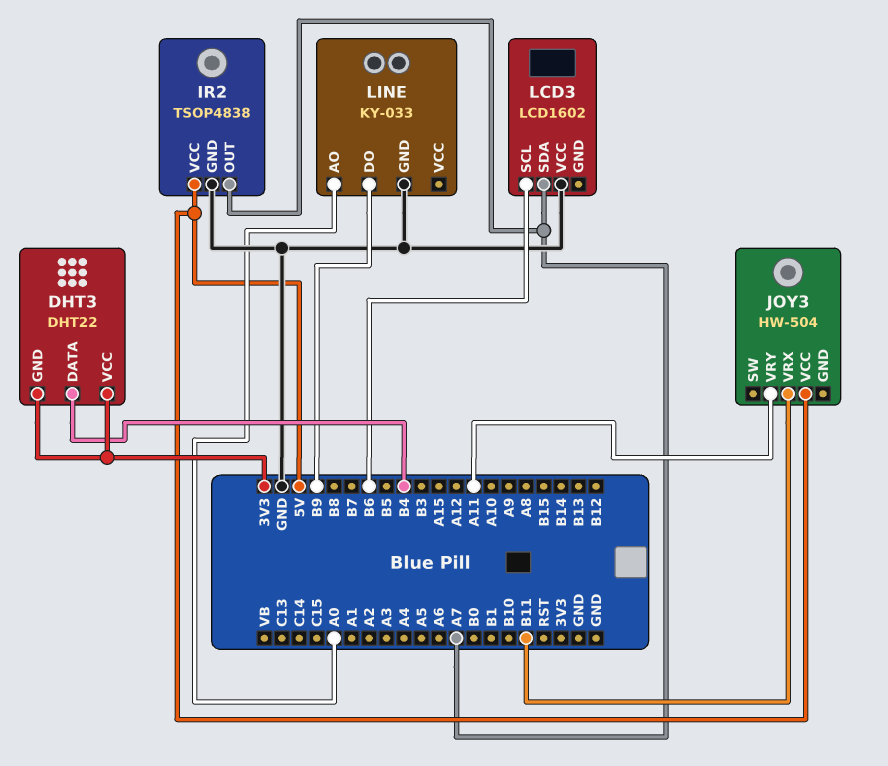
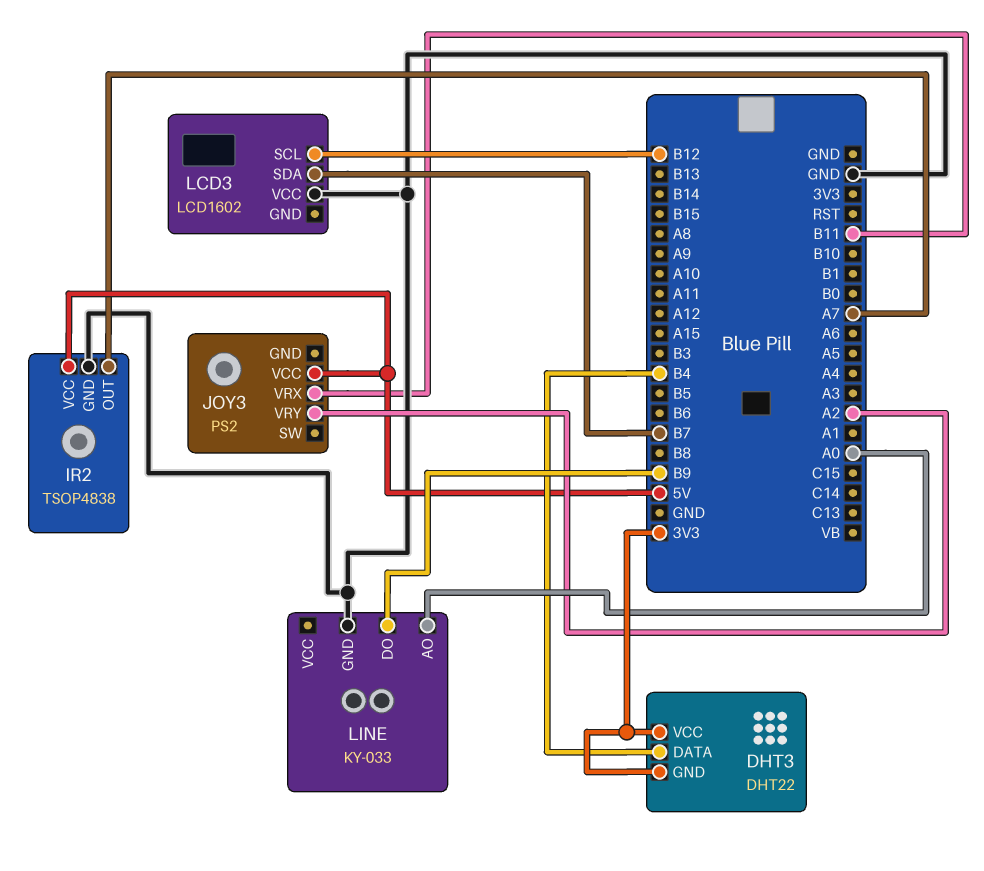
JOY3: HW-504 -> PS2
JOY3 pin VRY: A11 -> A2
LCD3 pin SCL: B6 -> B12
LCD3 pin SDA: A7 -> B7

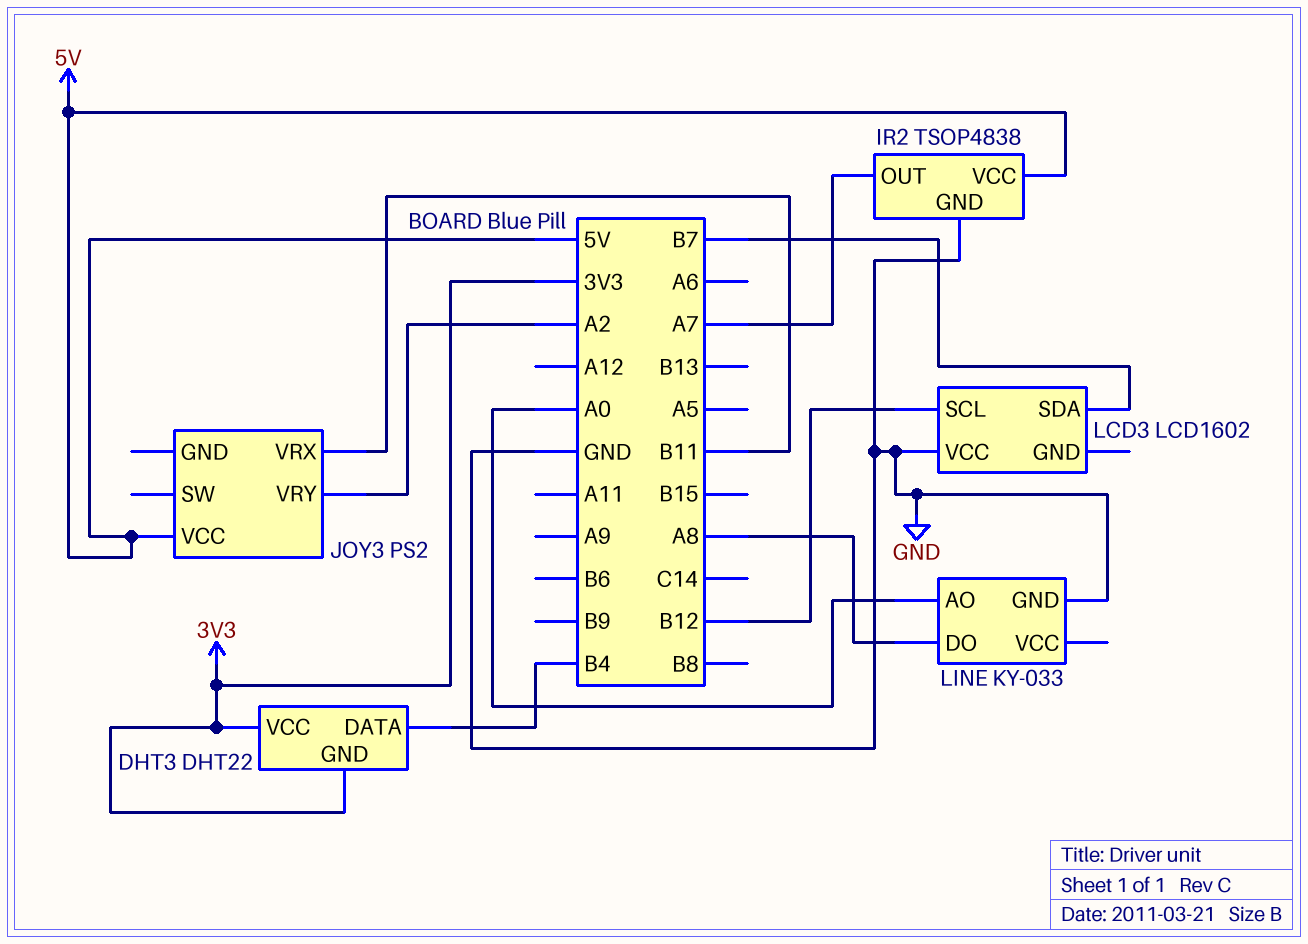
LINE pin DO: B9 -> A8

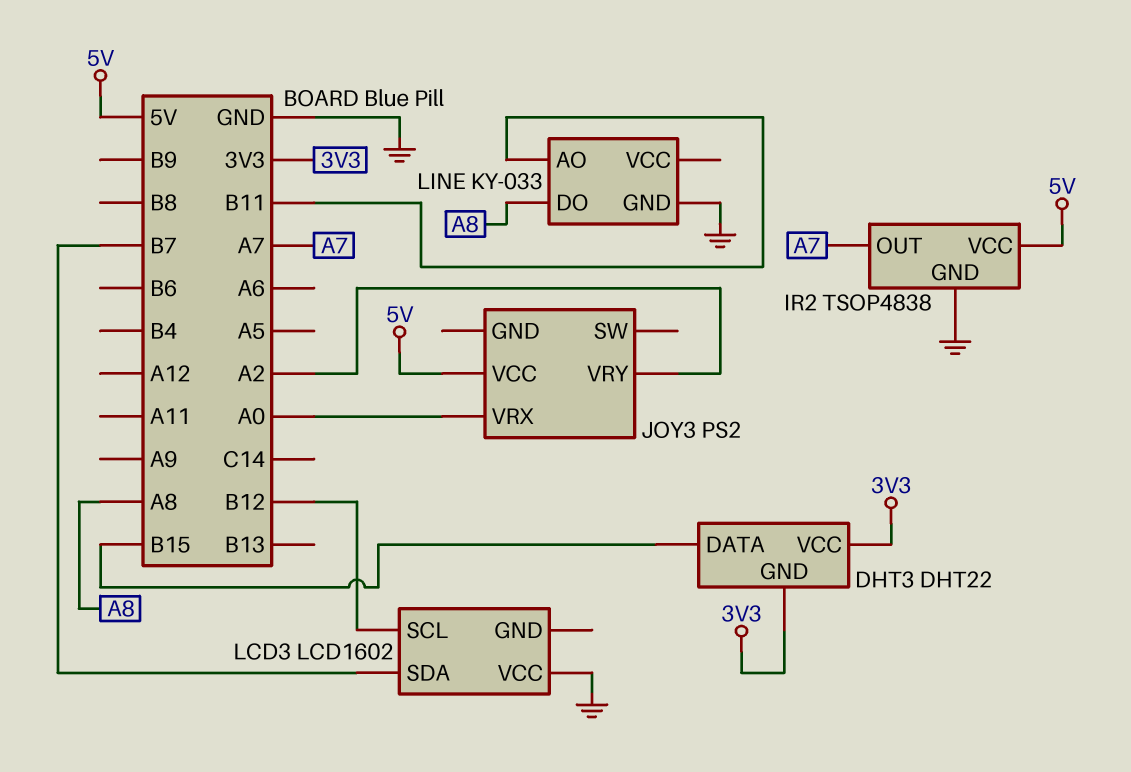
DHT3 pin DATA: B4 -> B15
JOY3 pin VRX: B11 -> A0
LINE pin AO: A0 -> B11

